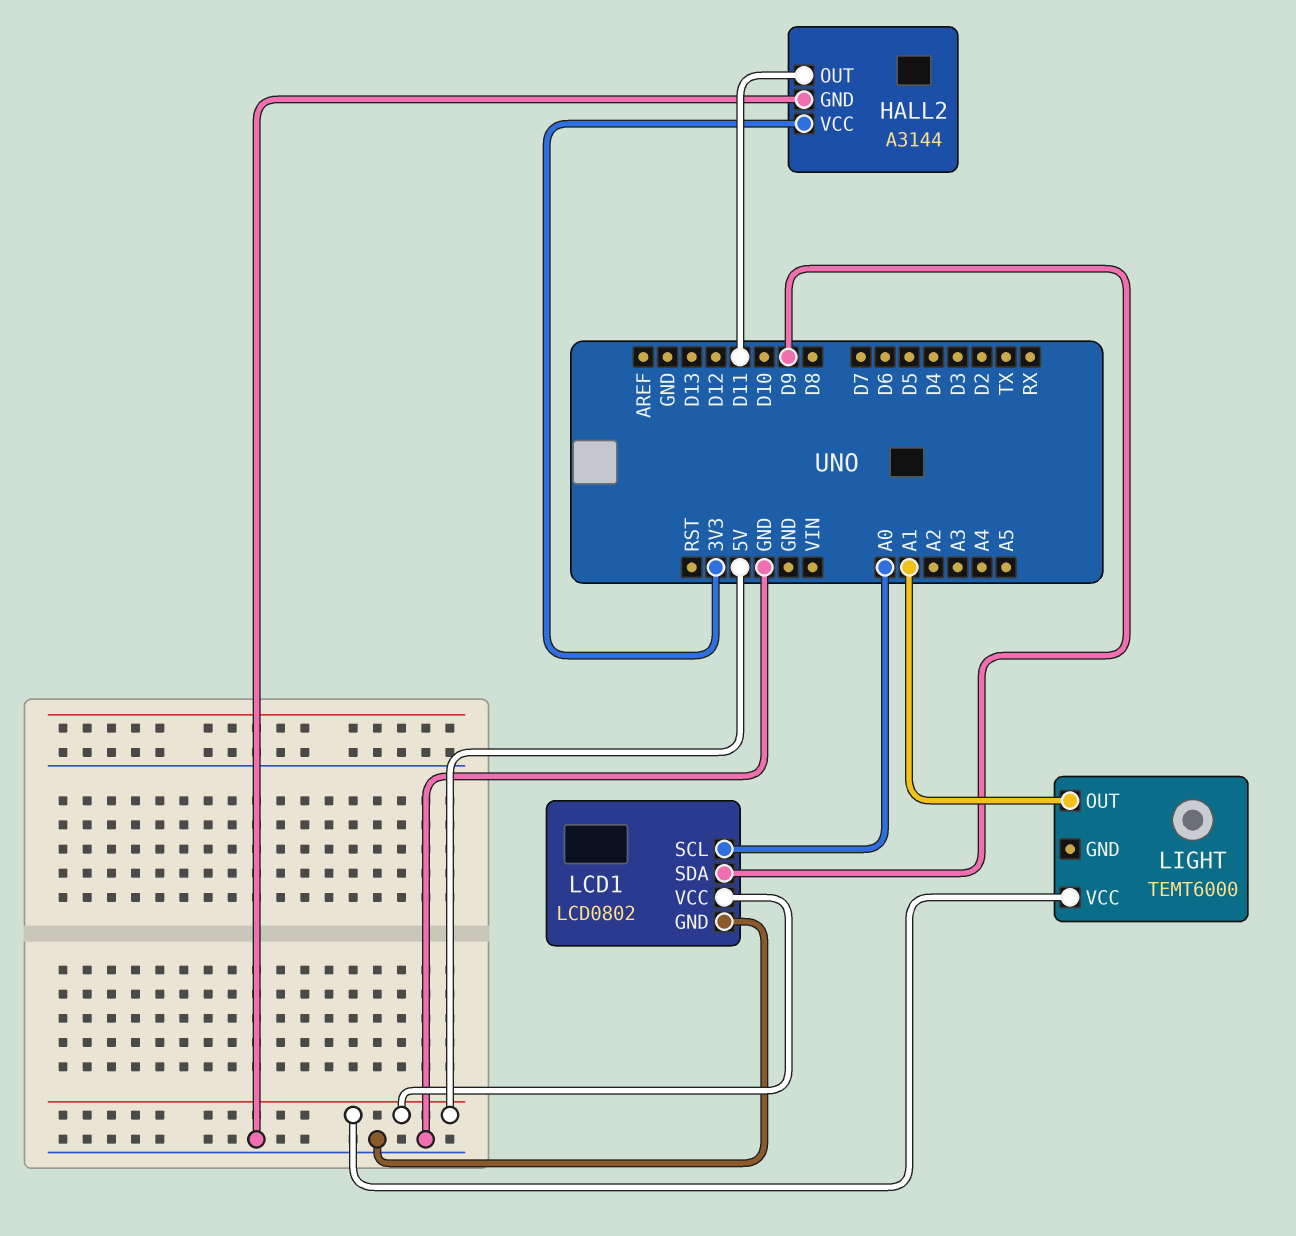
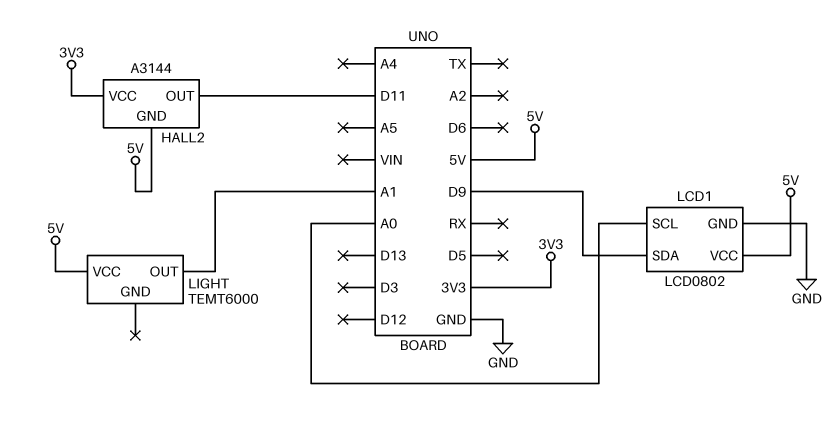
HALL2 pin GND: GND -> 5V

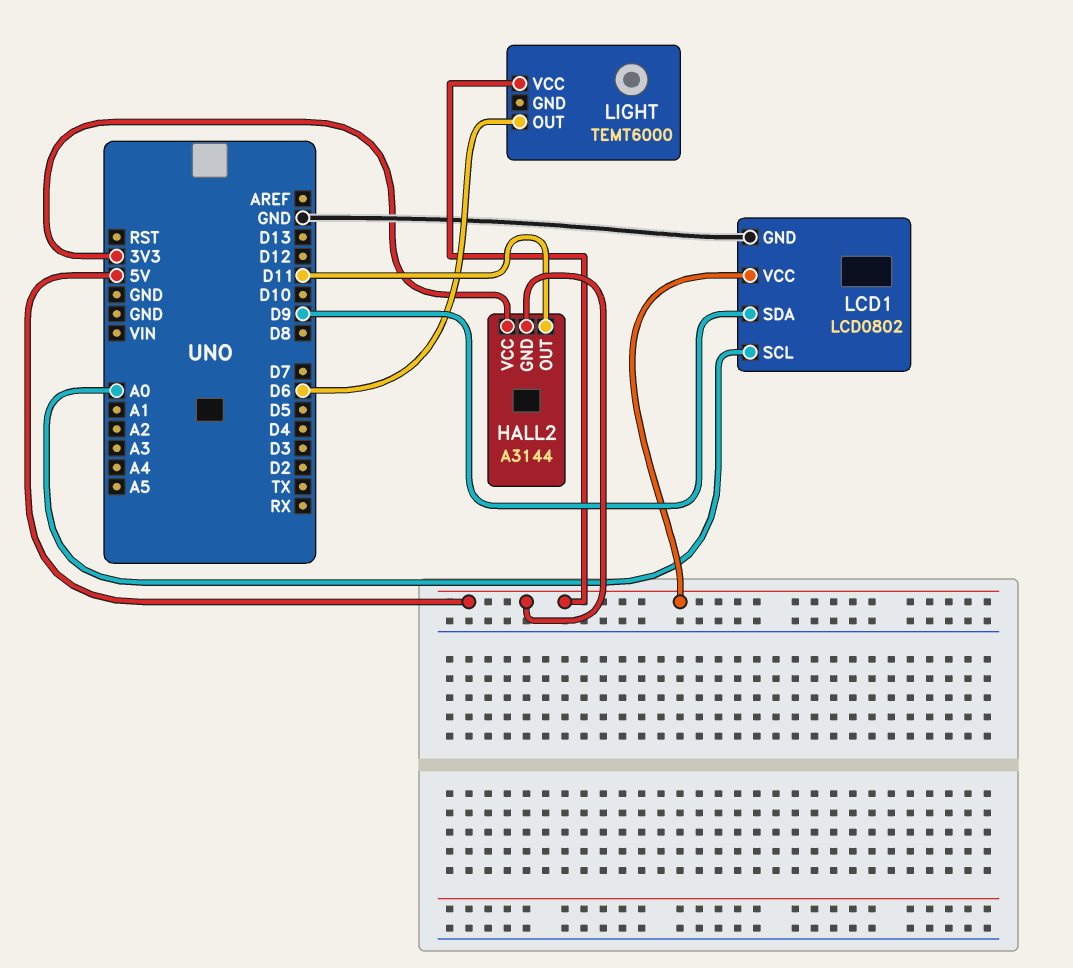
LIGHT pin OUT: A1 -> D6

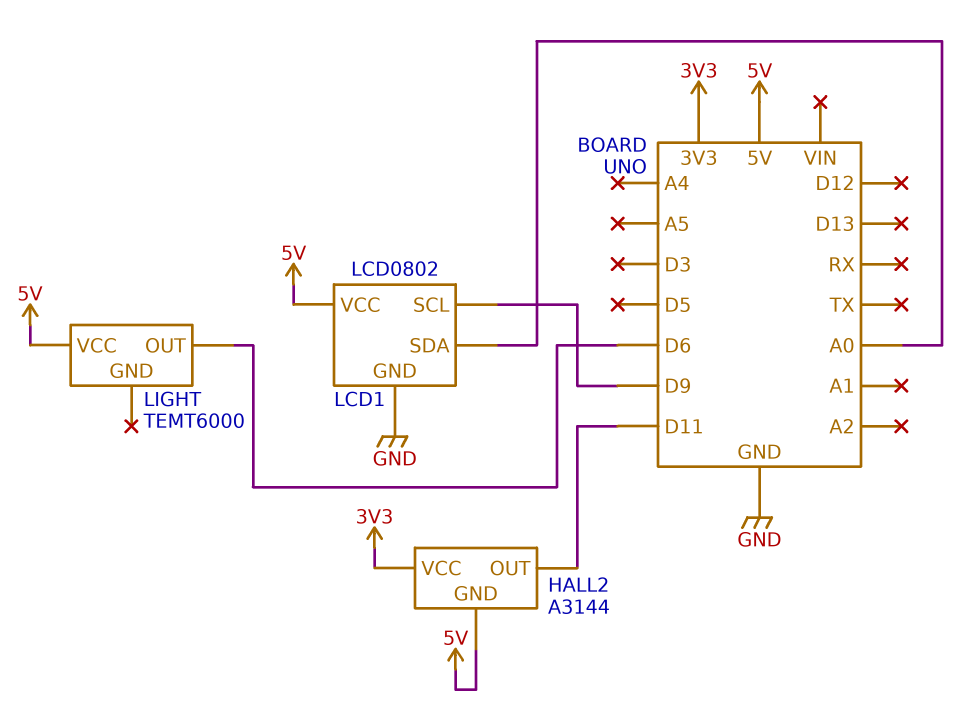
LCD1 pin SCL: A0 -> D9
LCD1 pin SDA: D9 -> A0

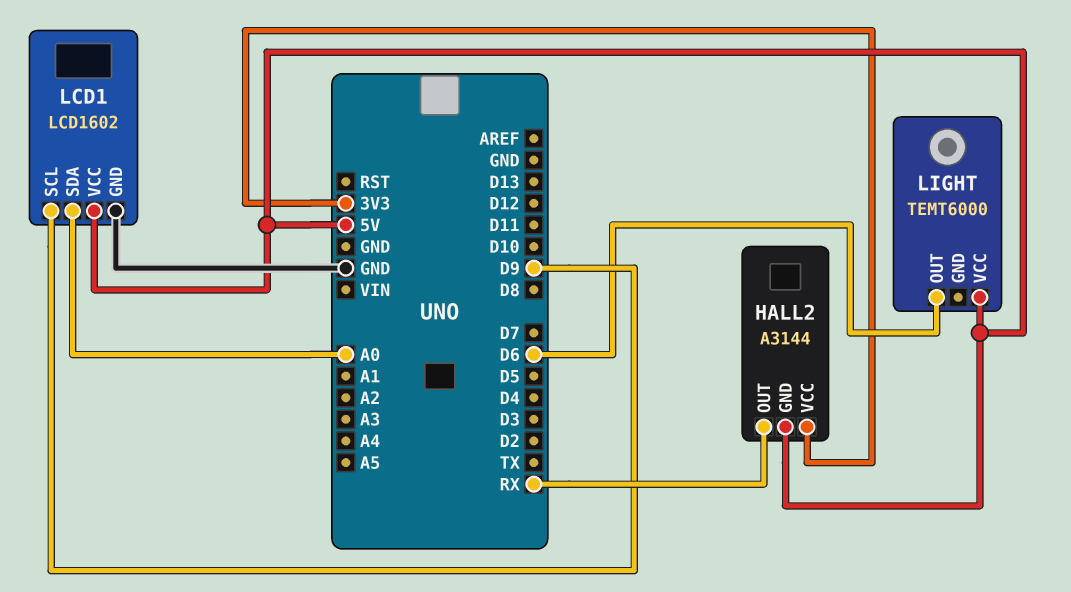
HALL2 pin OUT: D11 -> RX
LCD1: LCD0802 -> LCD1602

